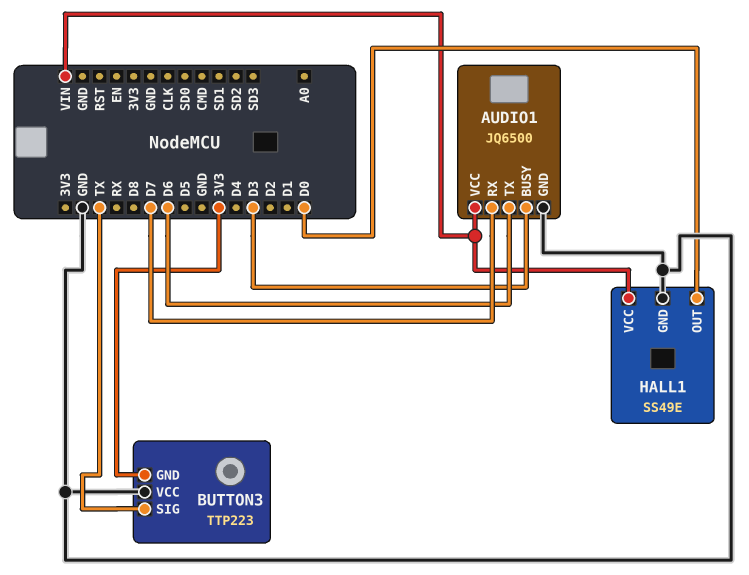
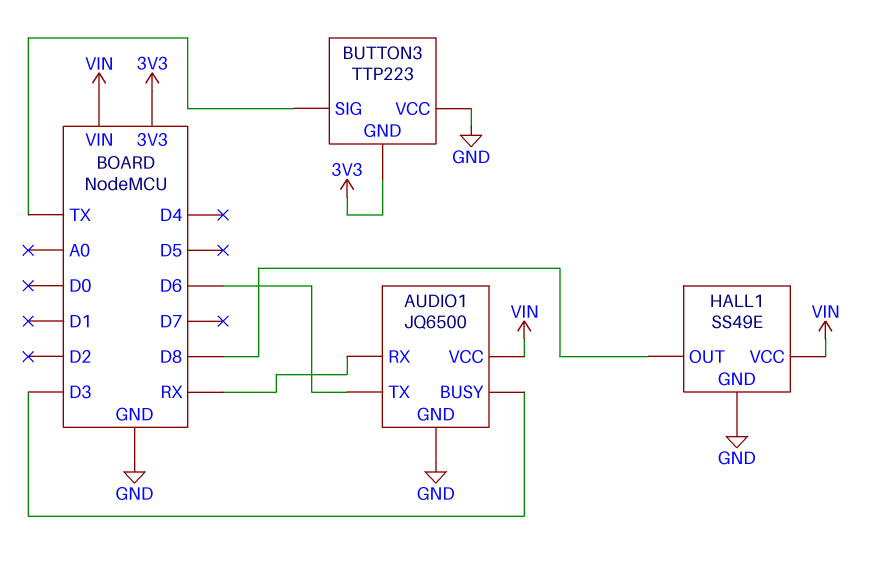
AUDIO1 pin RX: D7 -> RX
HALL1 pin OUT: D0 -> D8

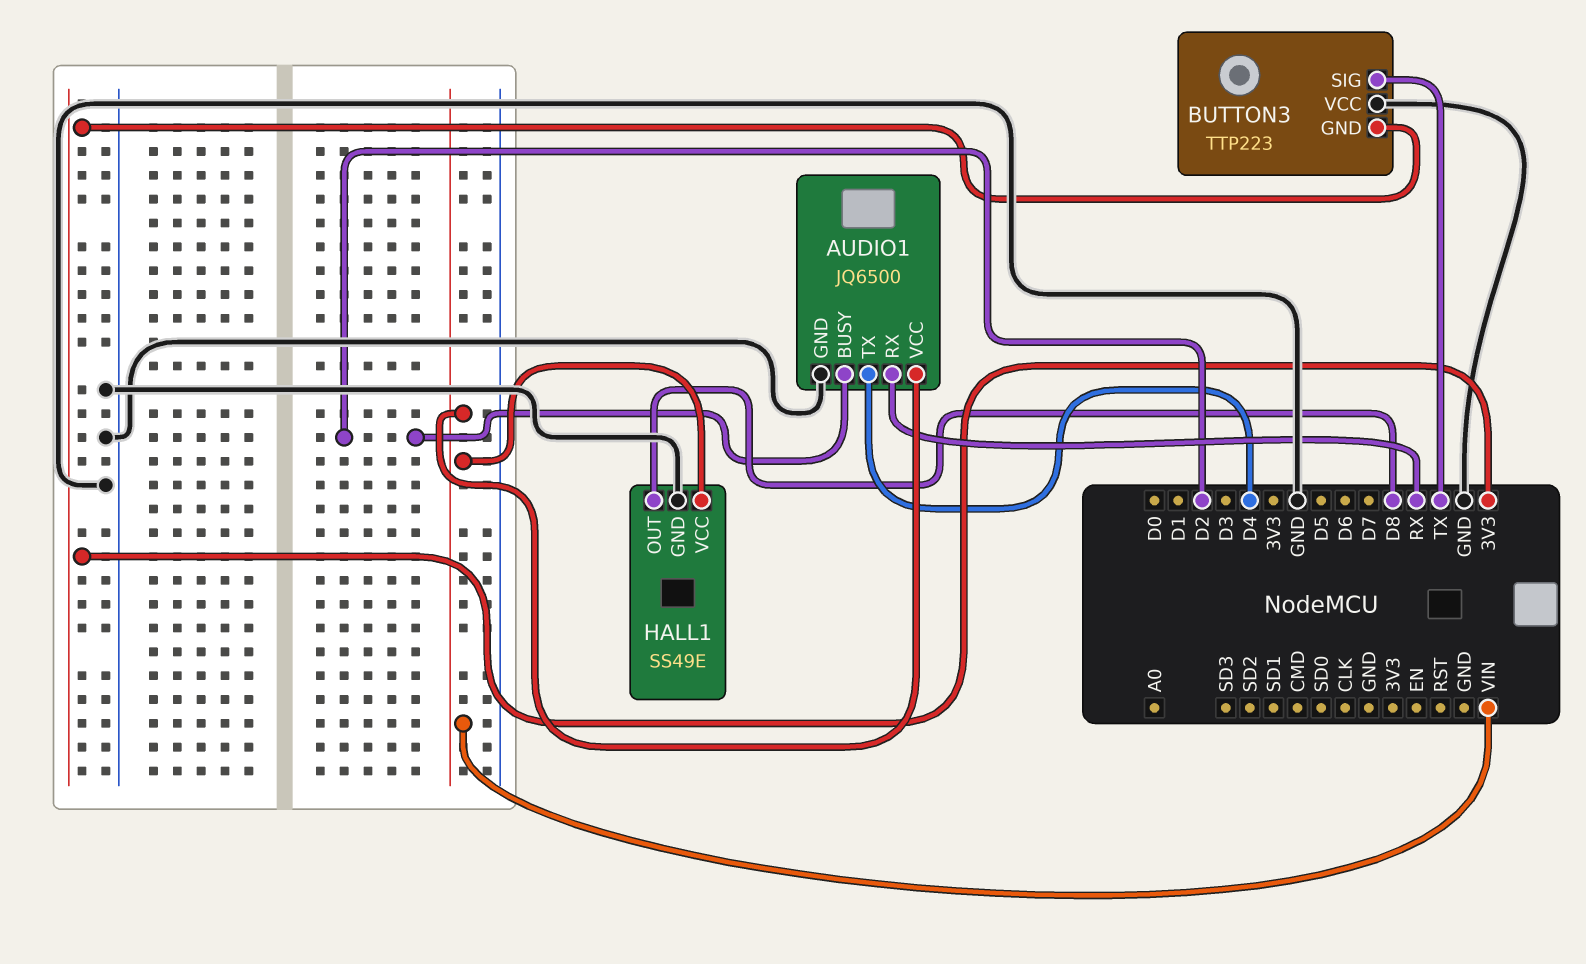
AUDIO1 pin BUSY: D3 -> D2
AUDIO1 pin TX: D6 -> D4

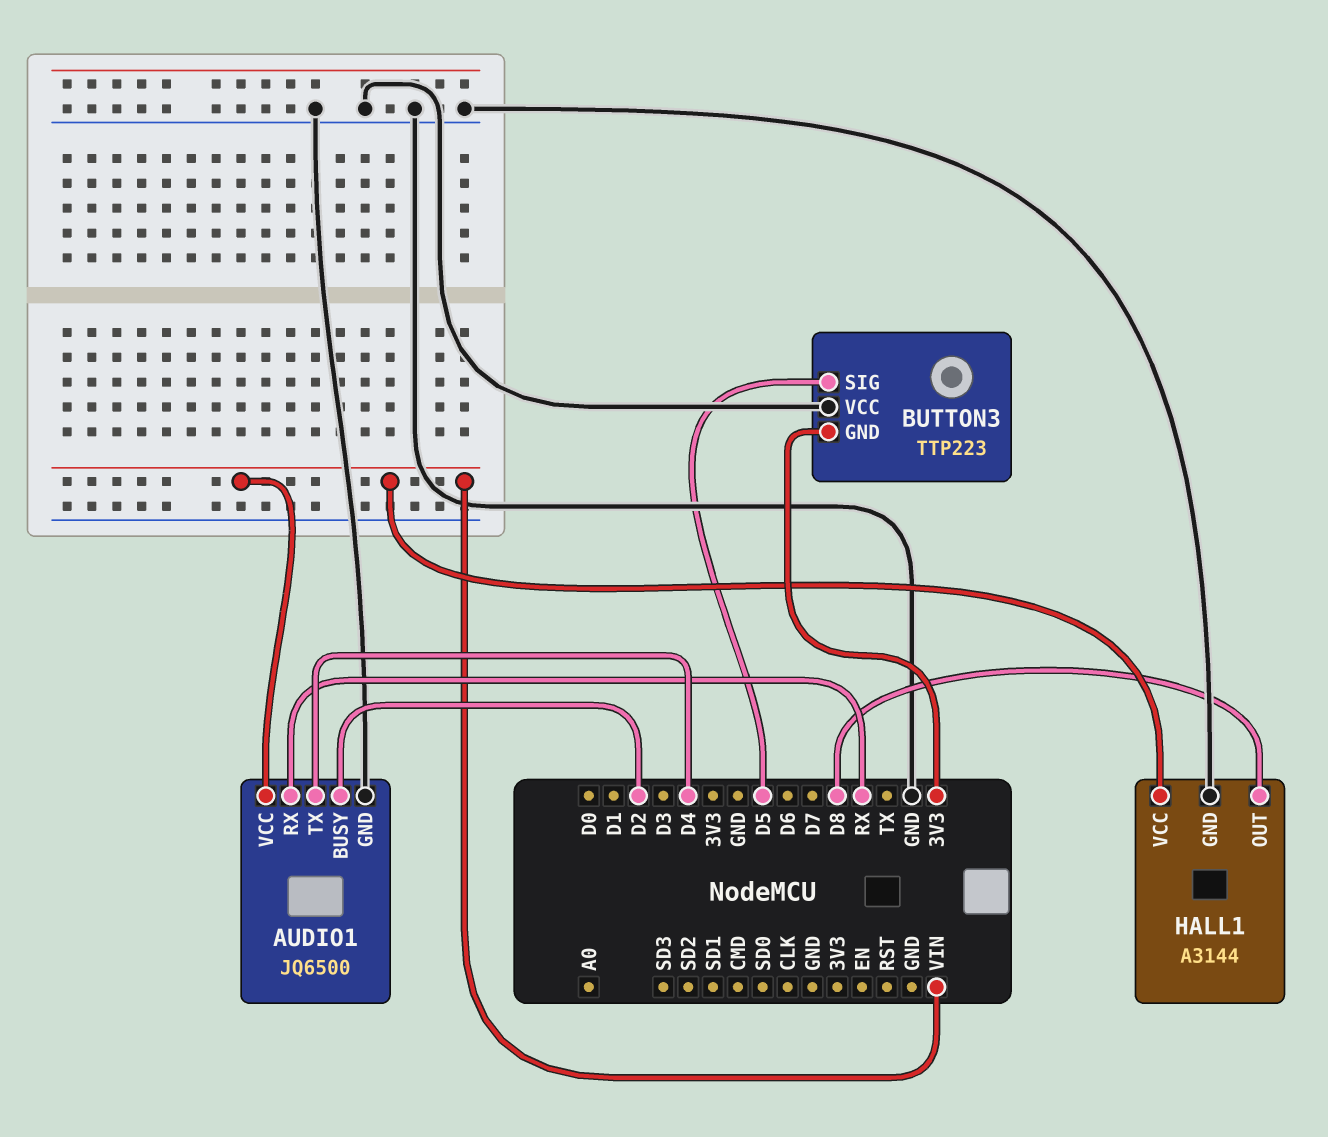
BUTTON3 pin SIG: TX -> D5
HALL1: SS49E -> A3144

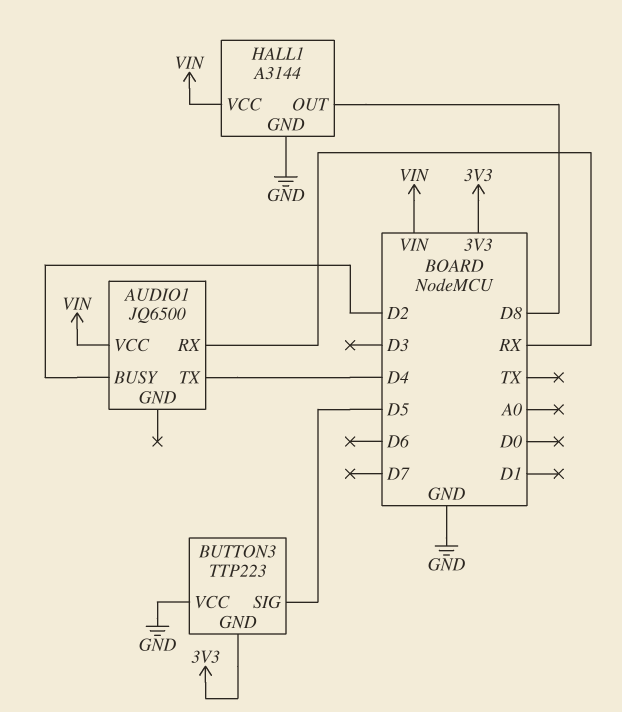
AUDIO1 pin GND: GND -> none

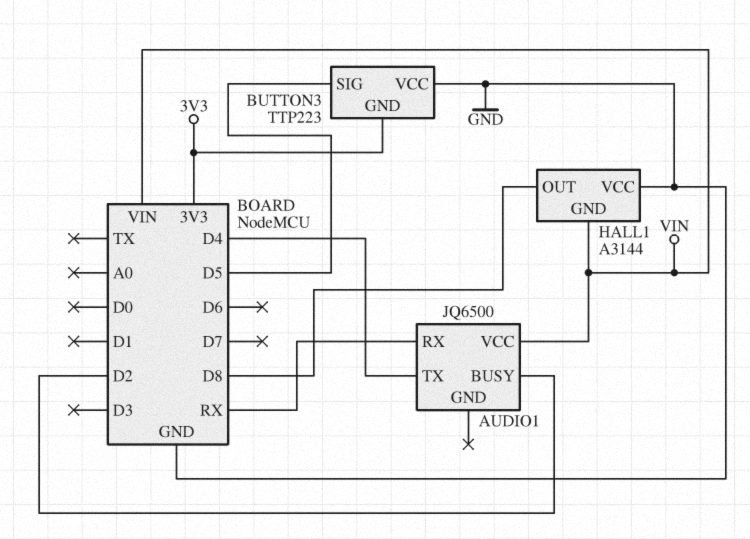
HALL1 pin GND: GND -> VIN
HALL1 pin VCC: VIN -> GND

